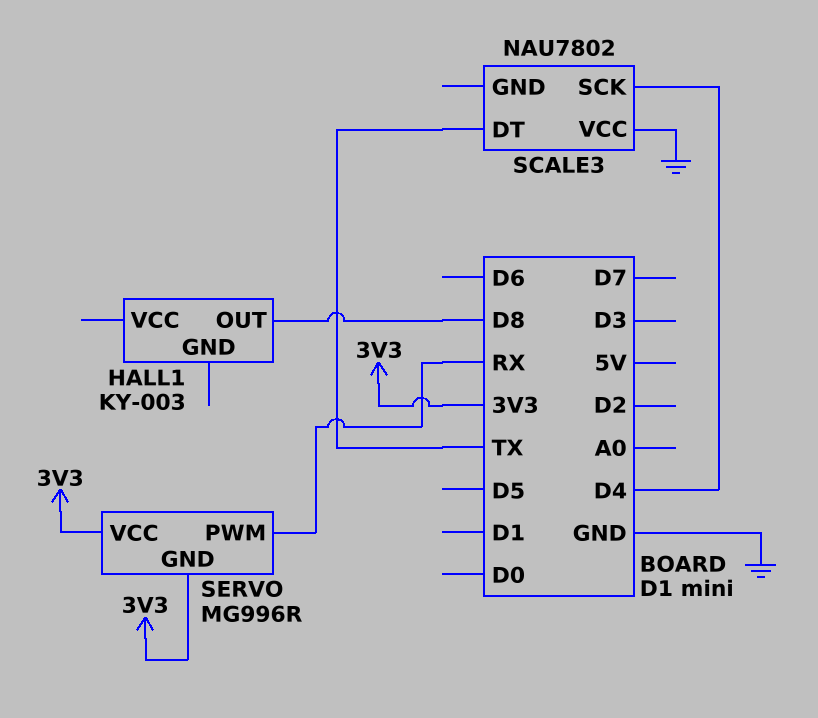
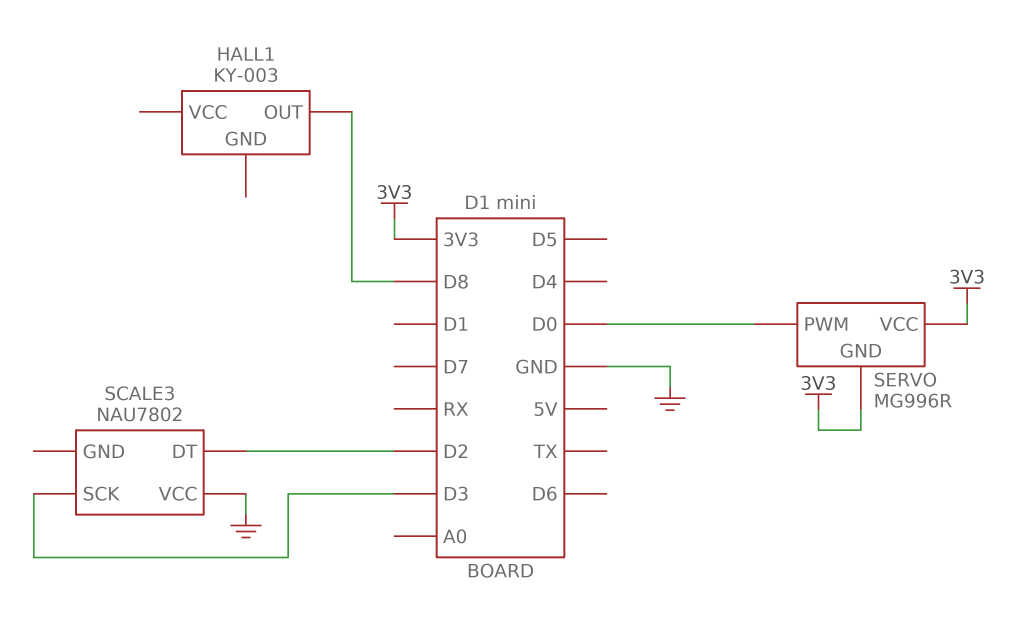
SCALE3 pin DT: TX -> D2
SCALE3 pin SCK: D4 -> D3
SERVO pin PWM: RX -> D0

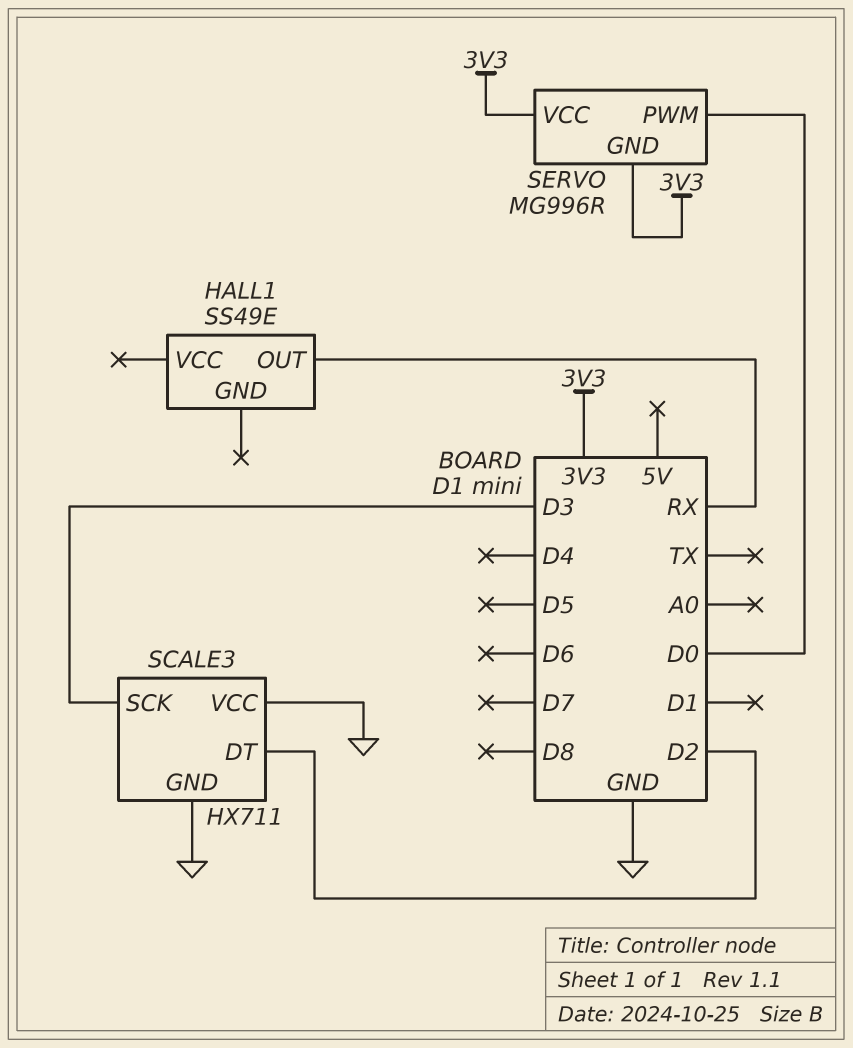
HALL1: KY-003 -> SS49E
HALL1 pin OUT: D8 -> RX
SCALE3: NAU7802 -> HX711
SCALE3 pin GND: none -> GND

